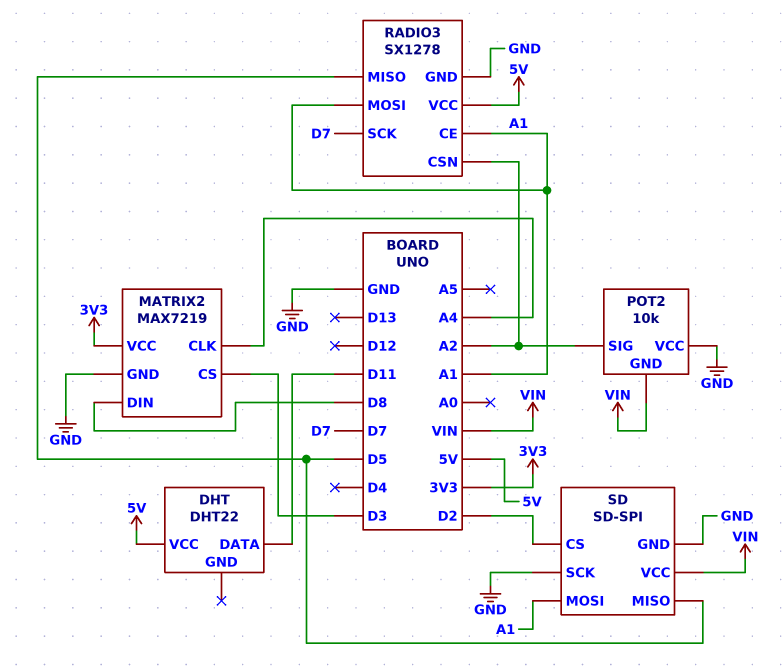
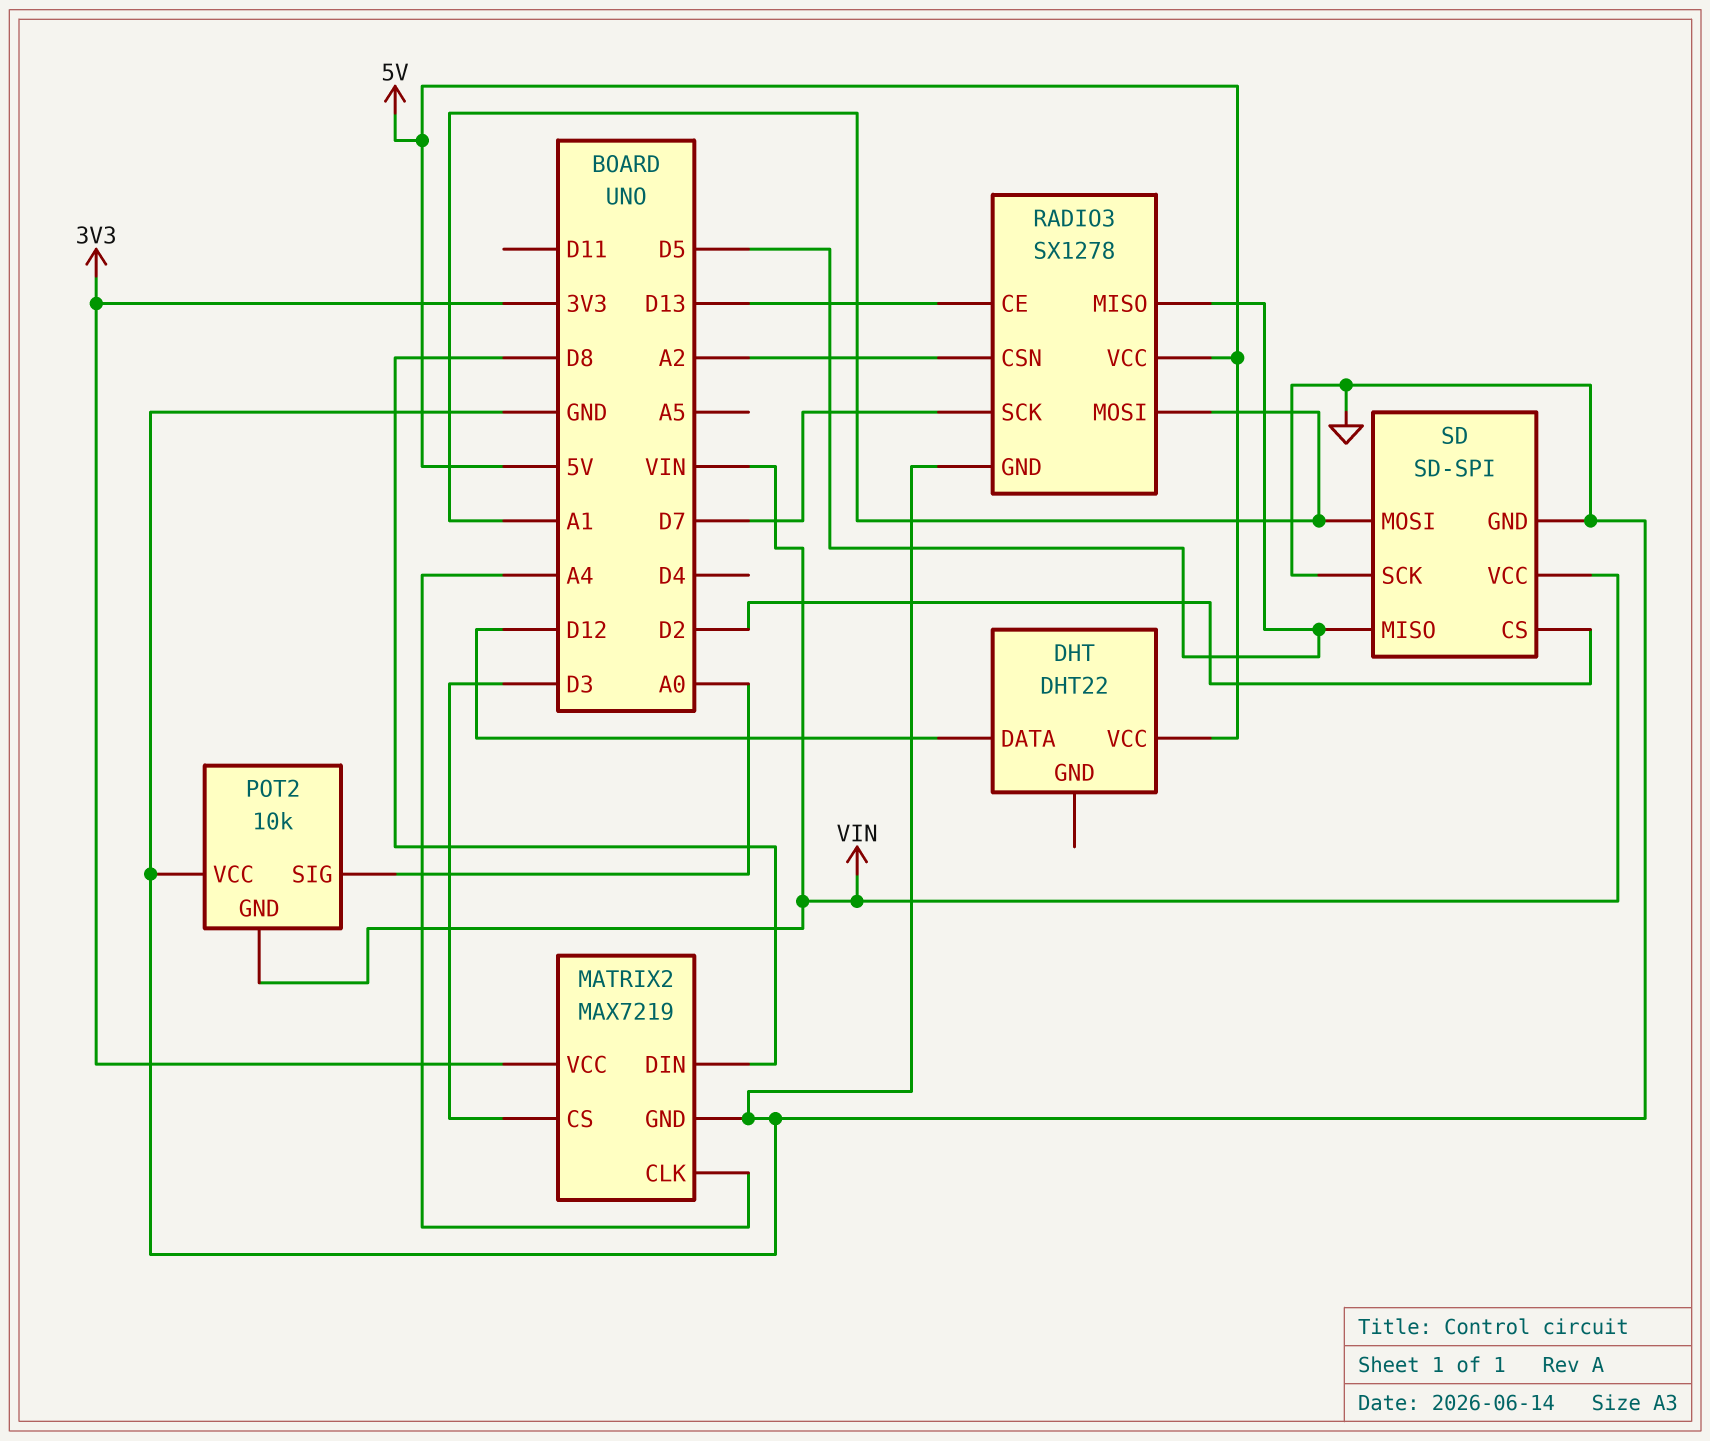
DHT pin DATA: D11 -> D12
POT2 pin SIG: A2 -> A0
RADIO3 pin CE: A1 -> D13

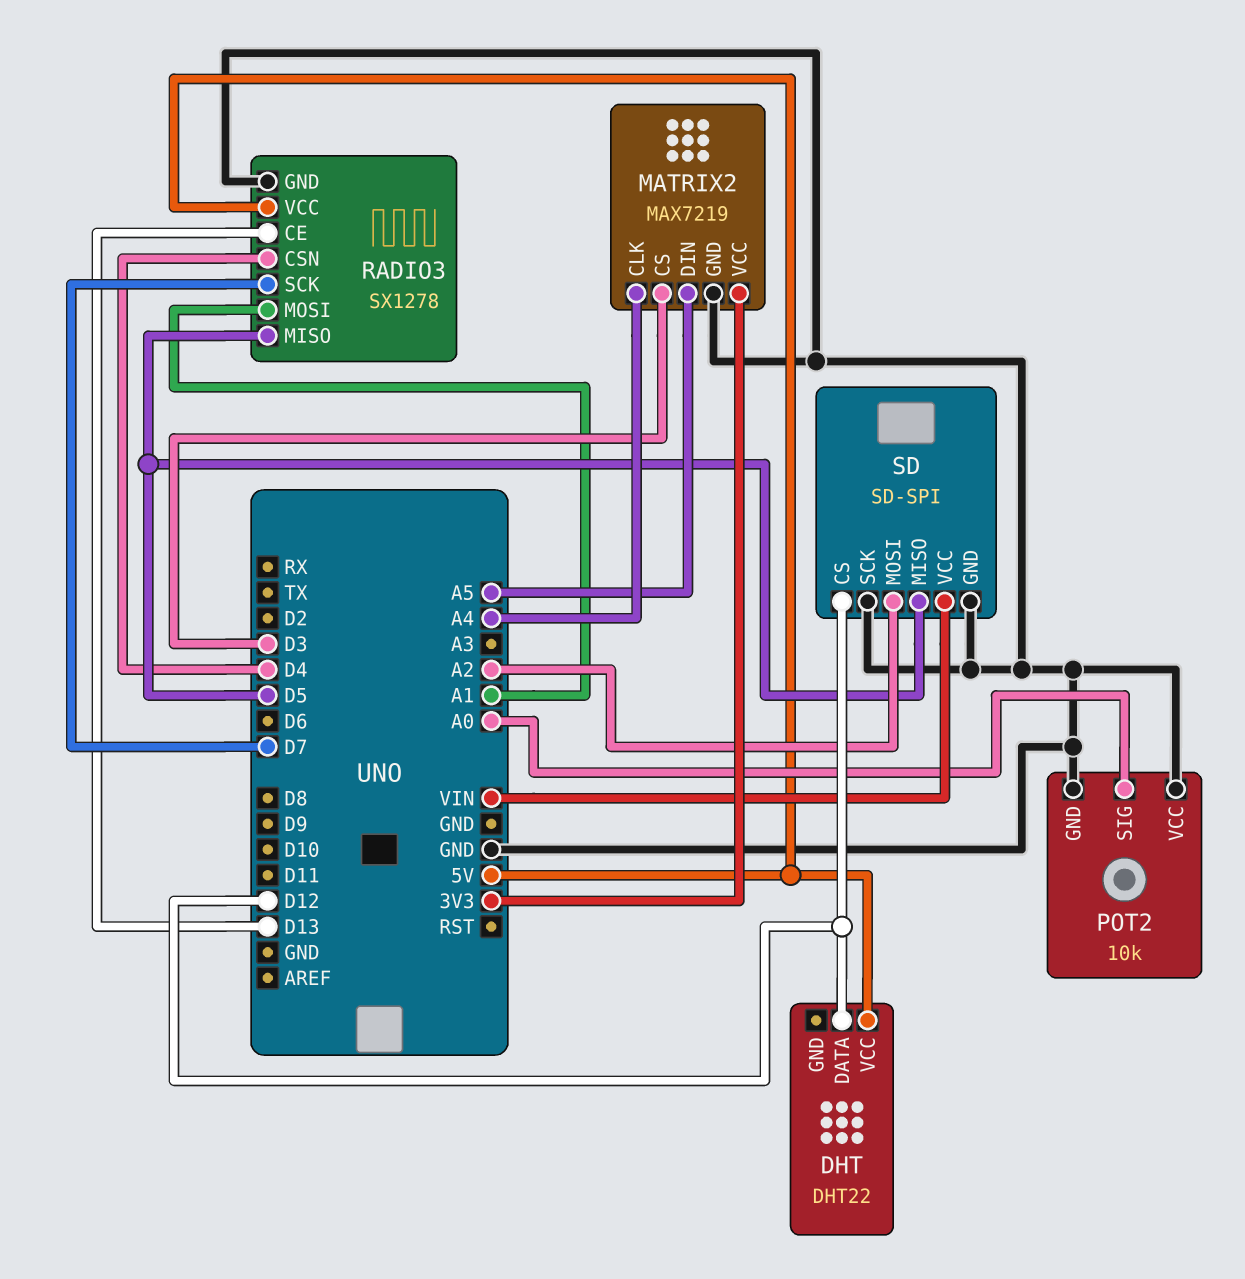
MATRIX2 pin DIN: D8 -> A5
POT2 pin GND: VIN -> GND
RADIO3 pin CSN: A2 -> D4
SD pin CS: D2 -> D12
SD pin MOSI: A1 -> A2

